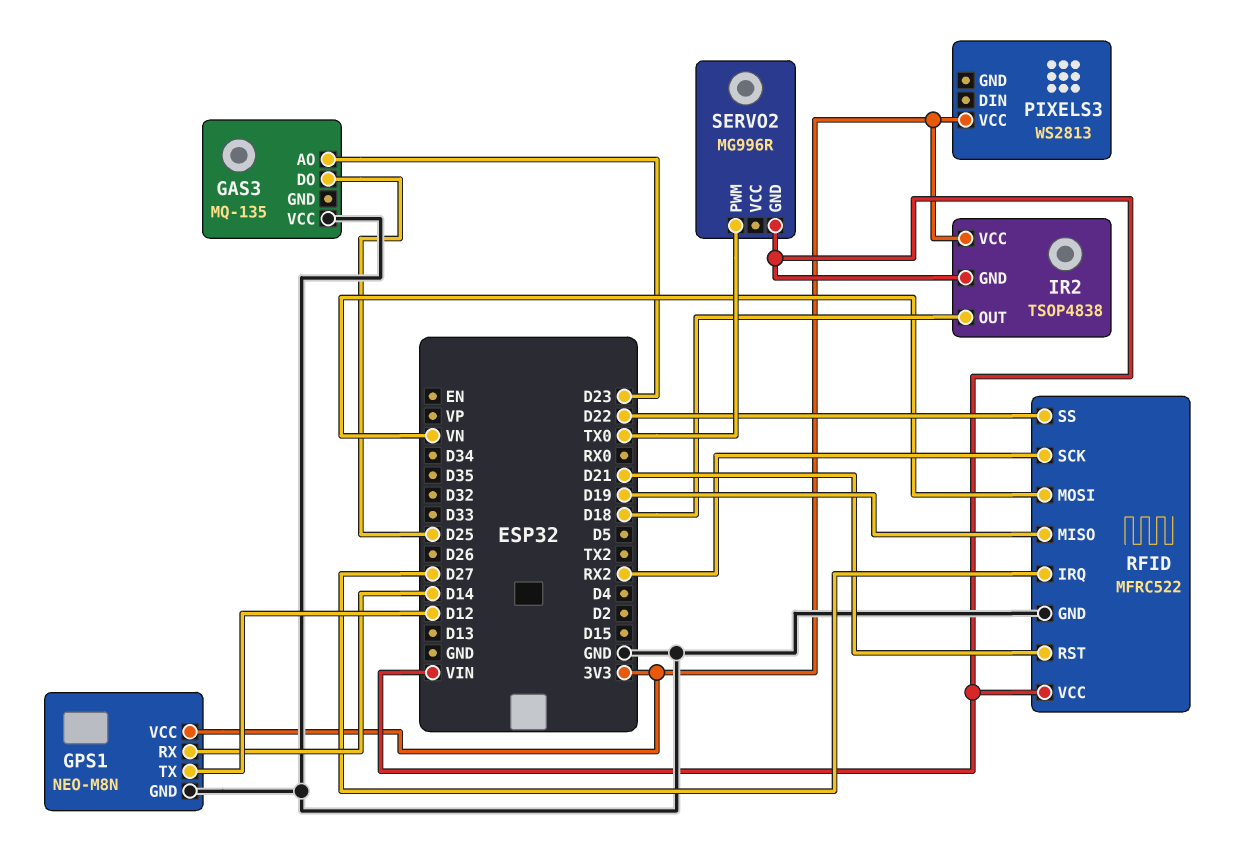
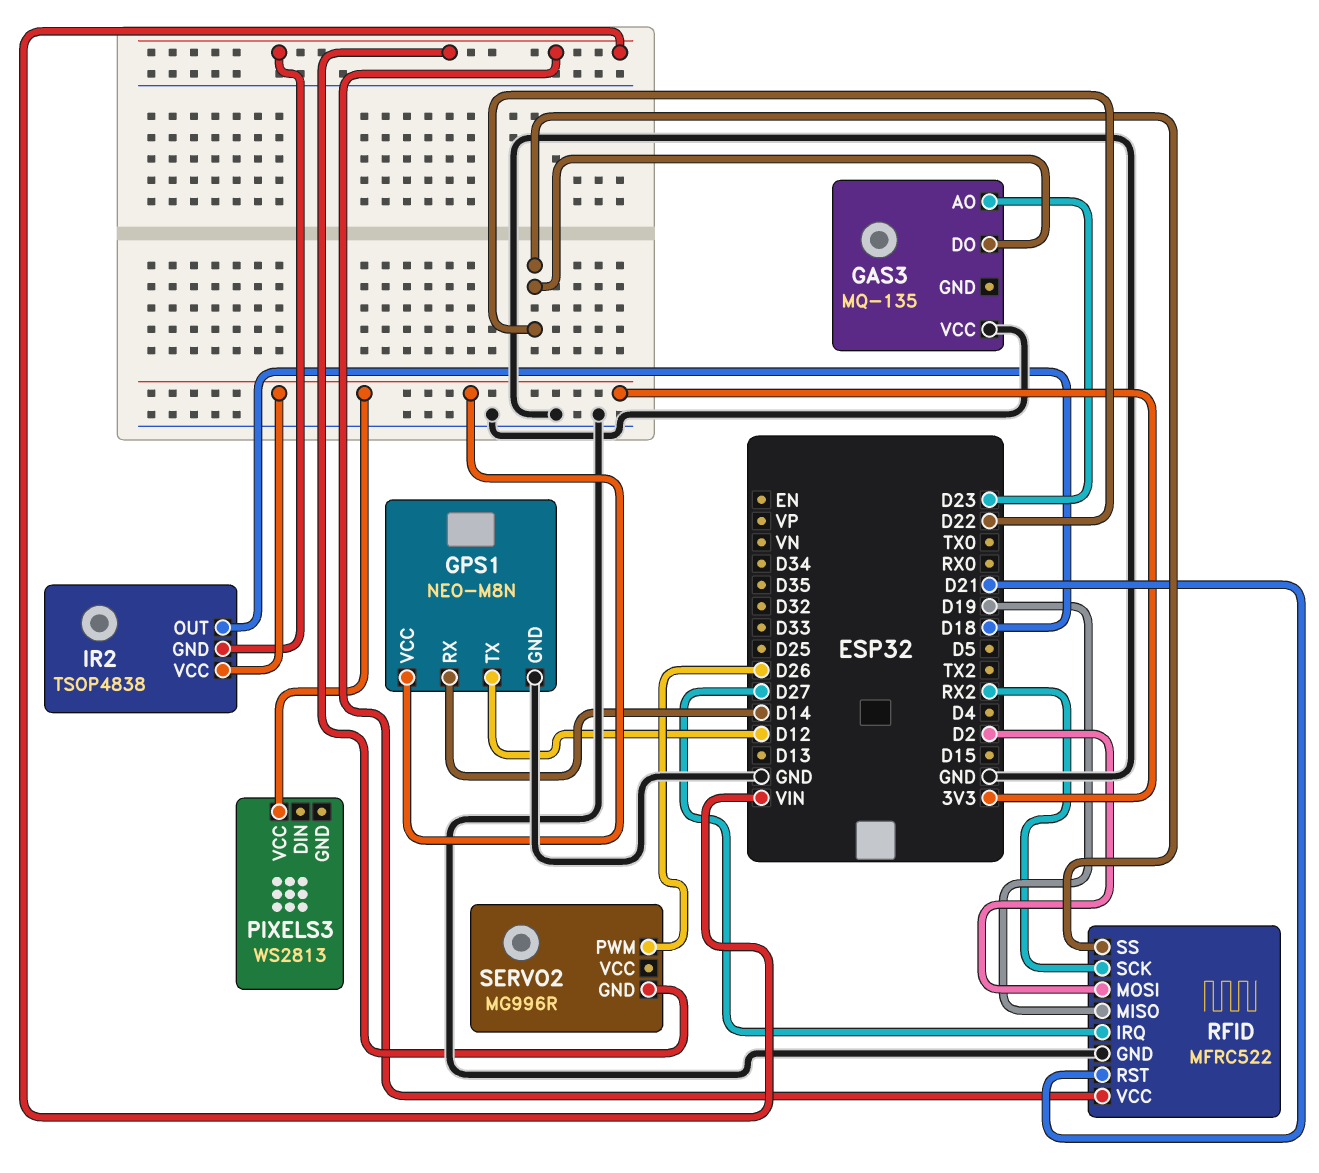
GAS3 pin DO: D25 -> D22
RFID pin MOSI: VN -> D2
SERVO2 pin PWM: TX0 -> D26

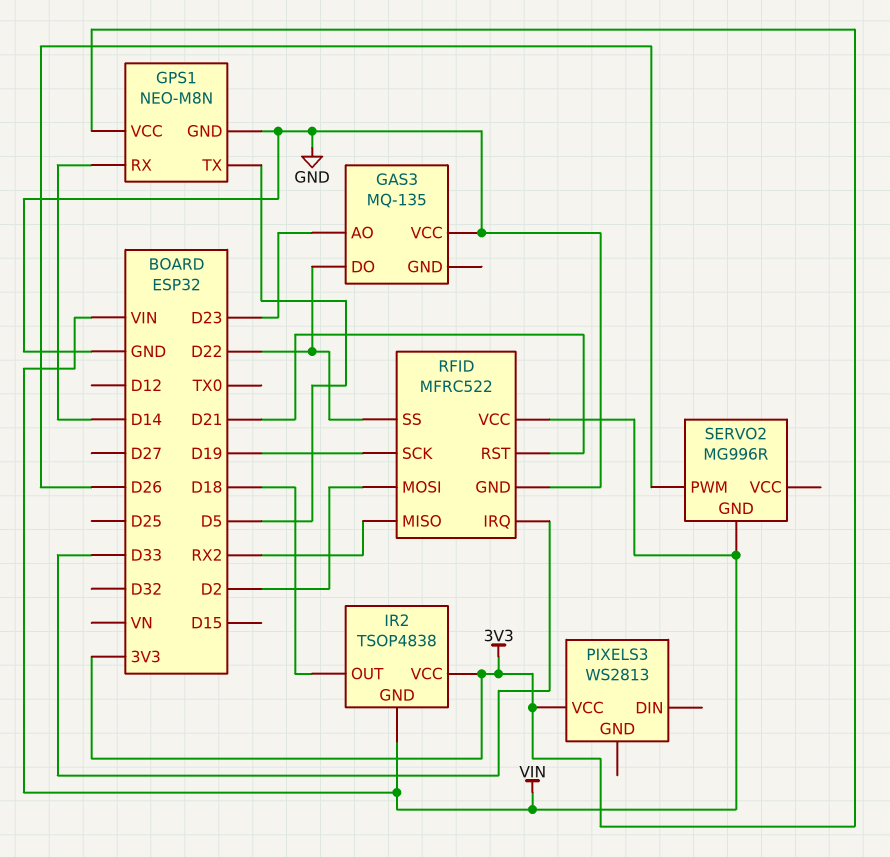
GPS1 pin TX: D12 -> D5
RFID pin IRQ: D27 -> D33
RFID pin MISO: D19 -> RX2
RFID pin SCK: RX2 -> D19

